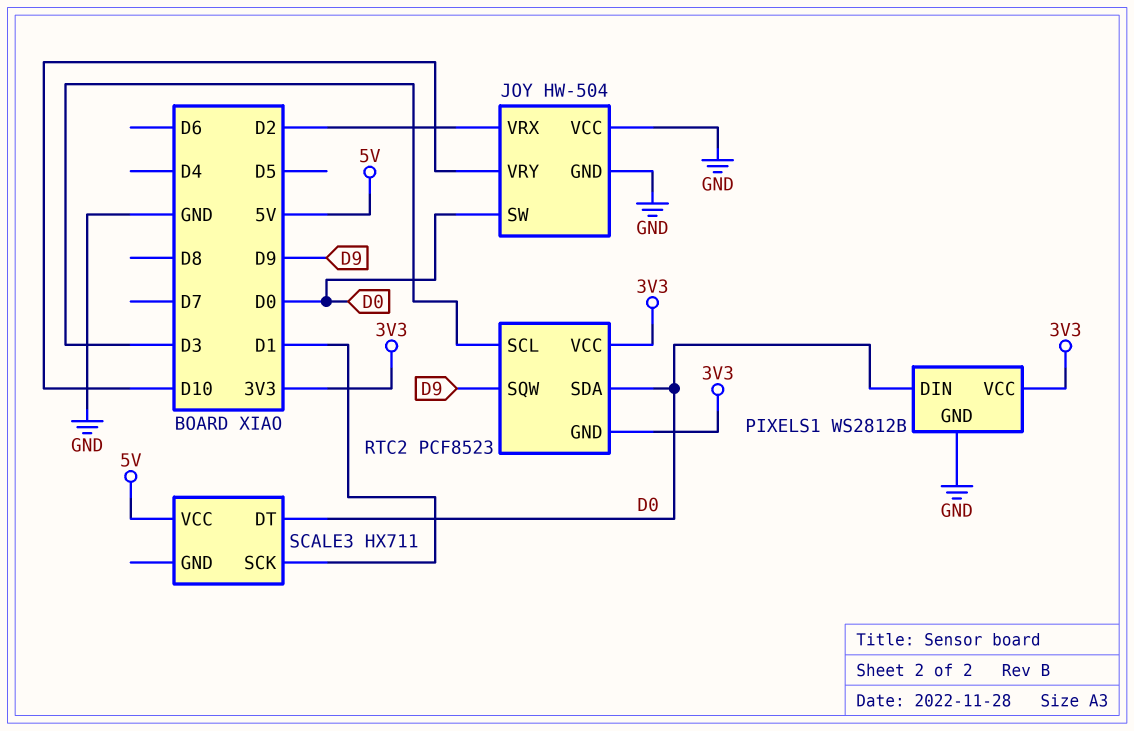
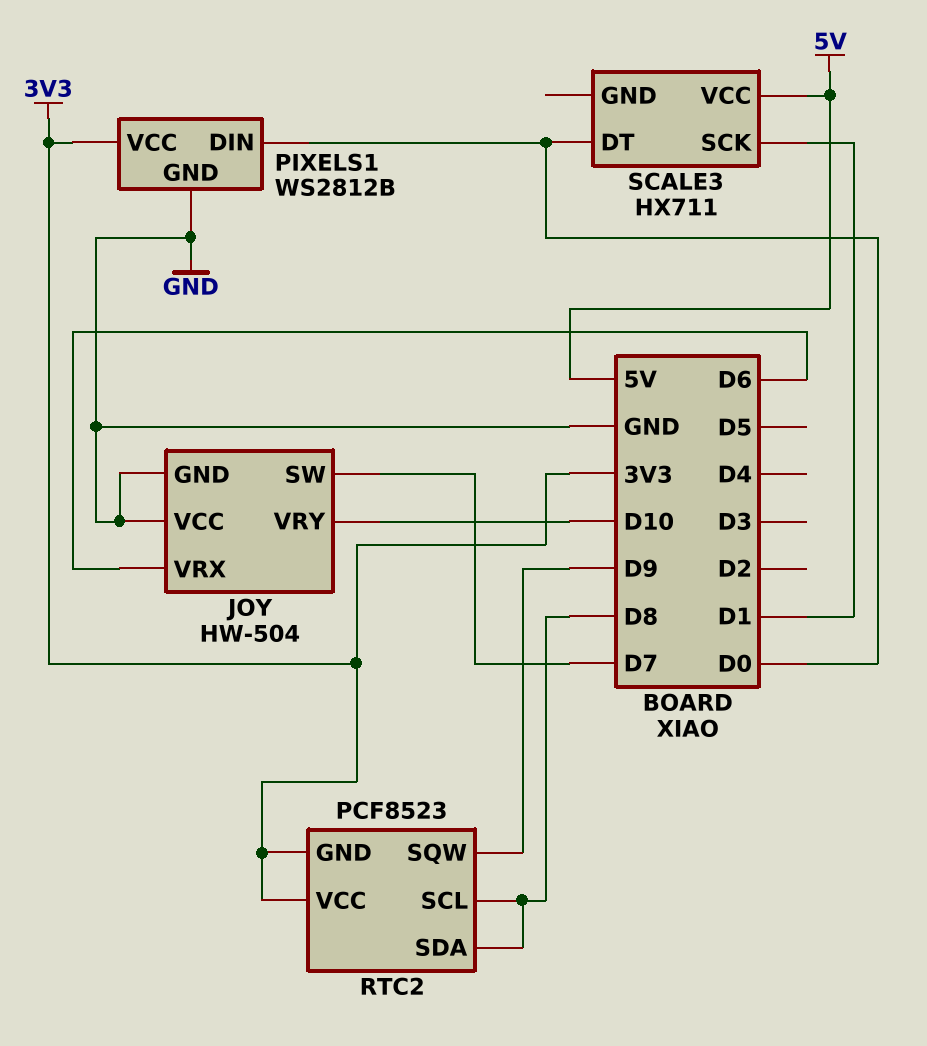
JOY pin SW: D0 -> D7
JOY pin VRX: D2 -> D6
RTC2 pin SCL: D3 -> D8
RTC2 pin SDA: D0 -> D8

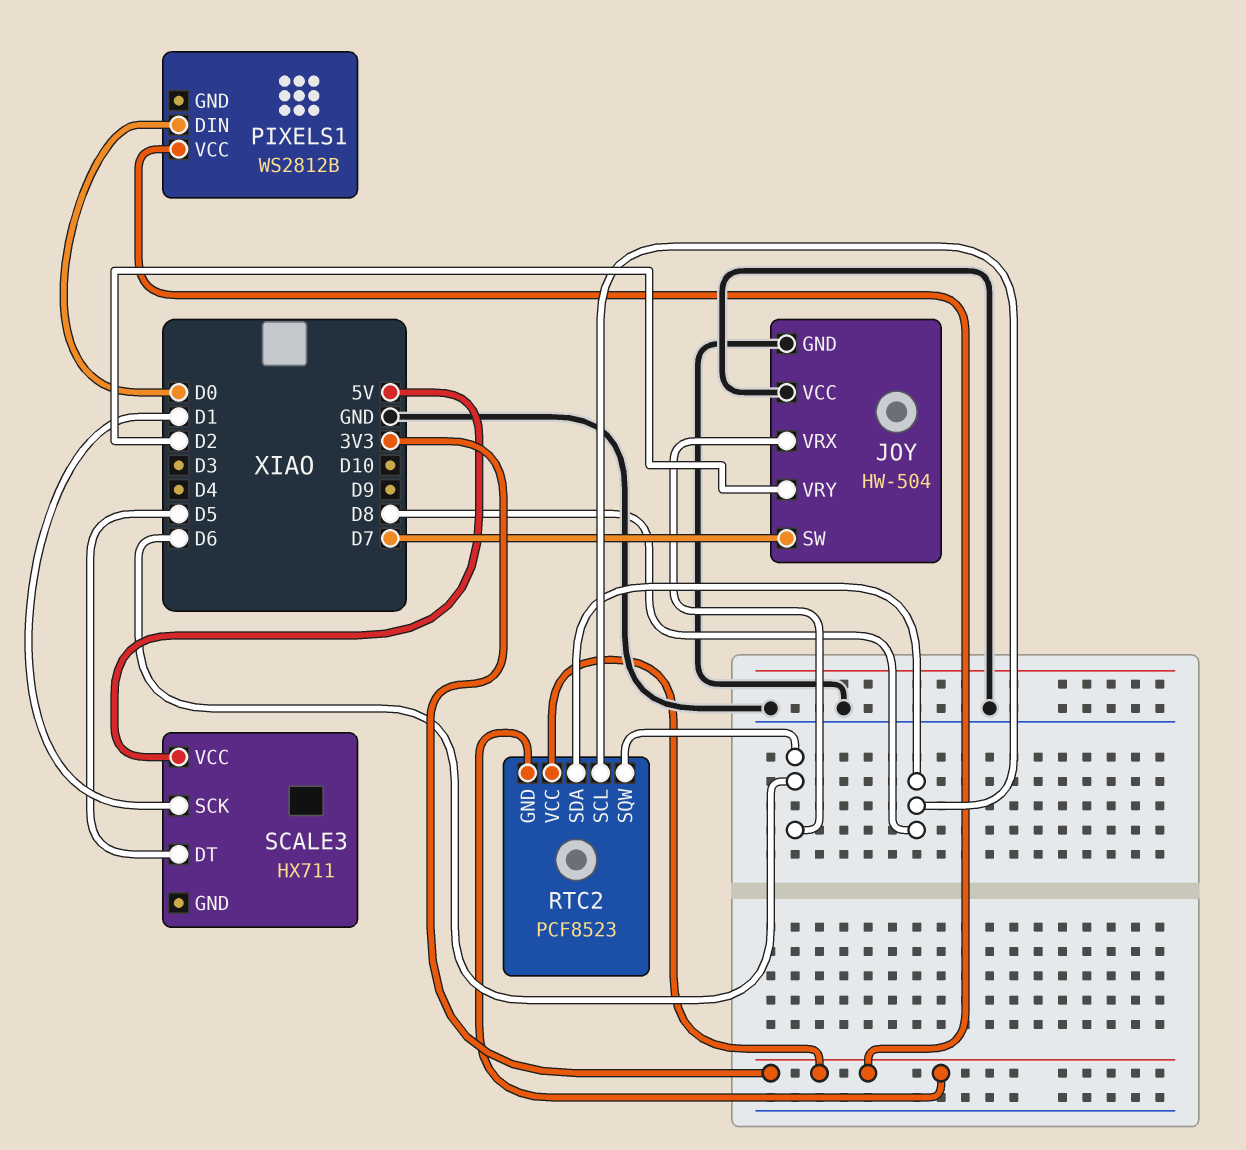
JOY pin VRY: D10 -> D2
PIXELS1 pin GND: GND -> none
RTC2 pin SQW: D9 -> D6
SCALE3 pin DT: D0 -> D5

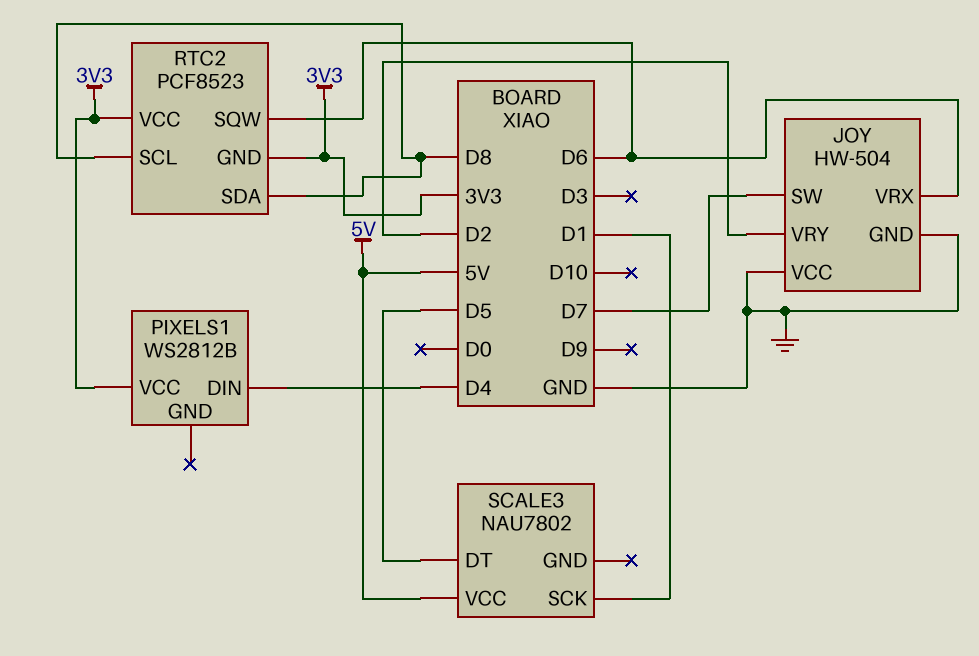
PIXELS1 pin DIN: D0 -> D4
SCALE3: HX711 -> NAU7802

